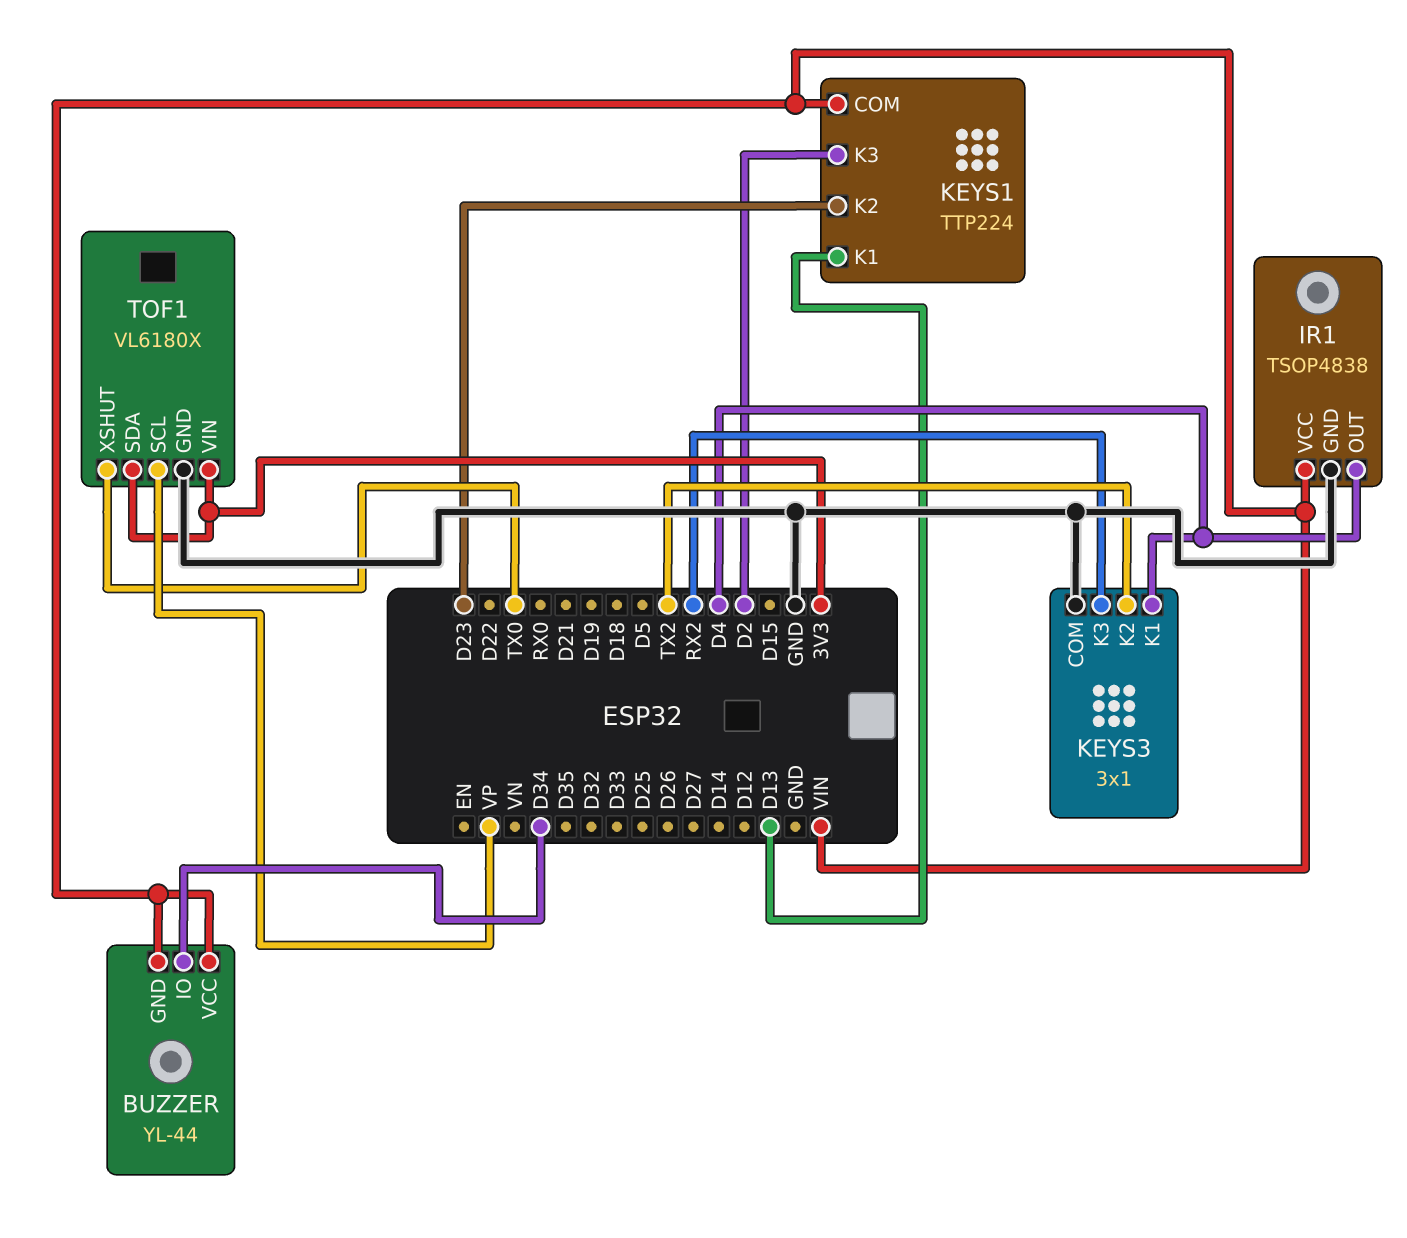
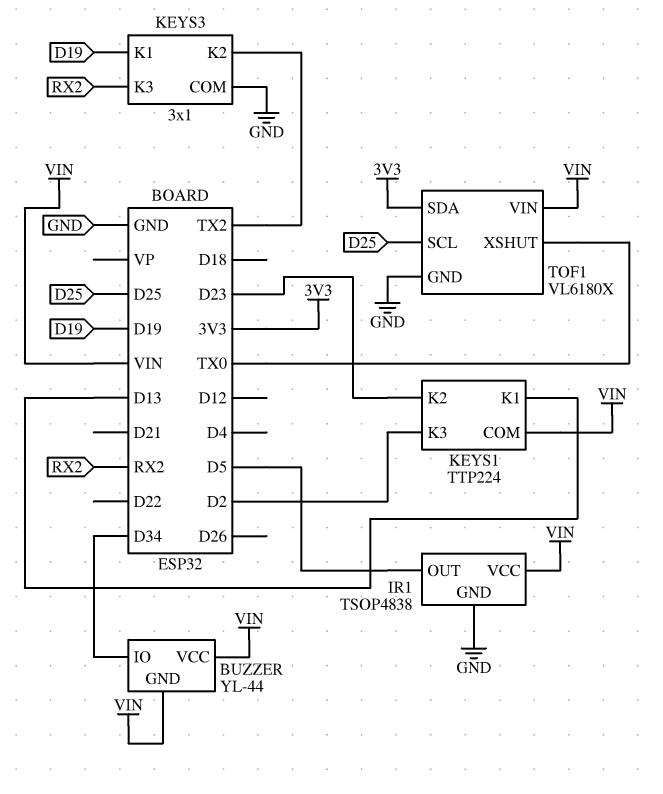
IR1 pin OUT: D4 -> D5
KEYS3 pin K1: D4 -> D19
TOF1 pin SCL: VP -> D25
TOF1 pin VIN: 3V3 -> VIN

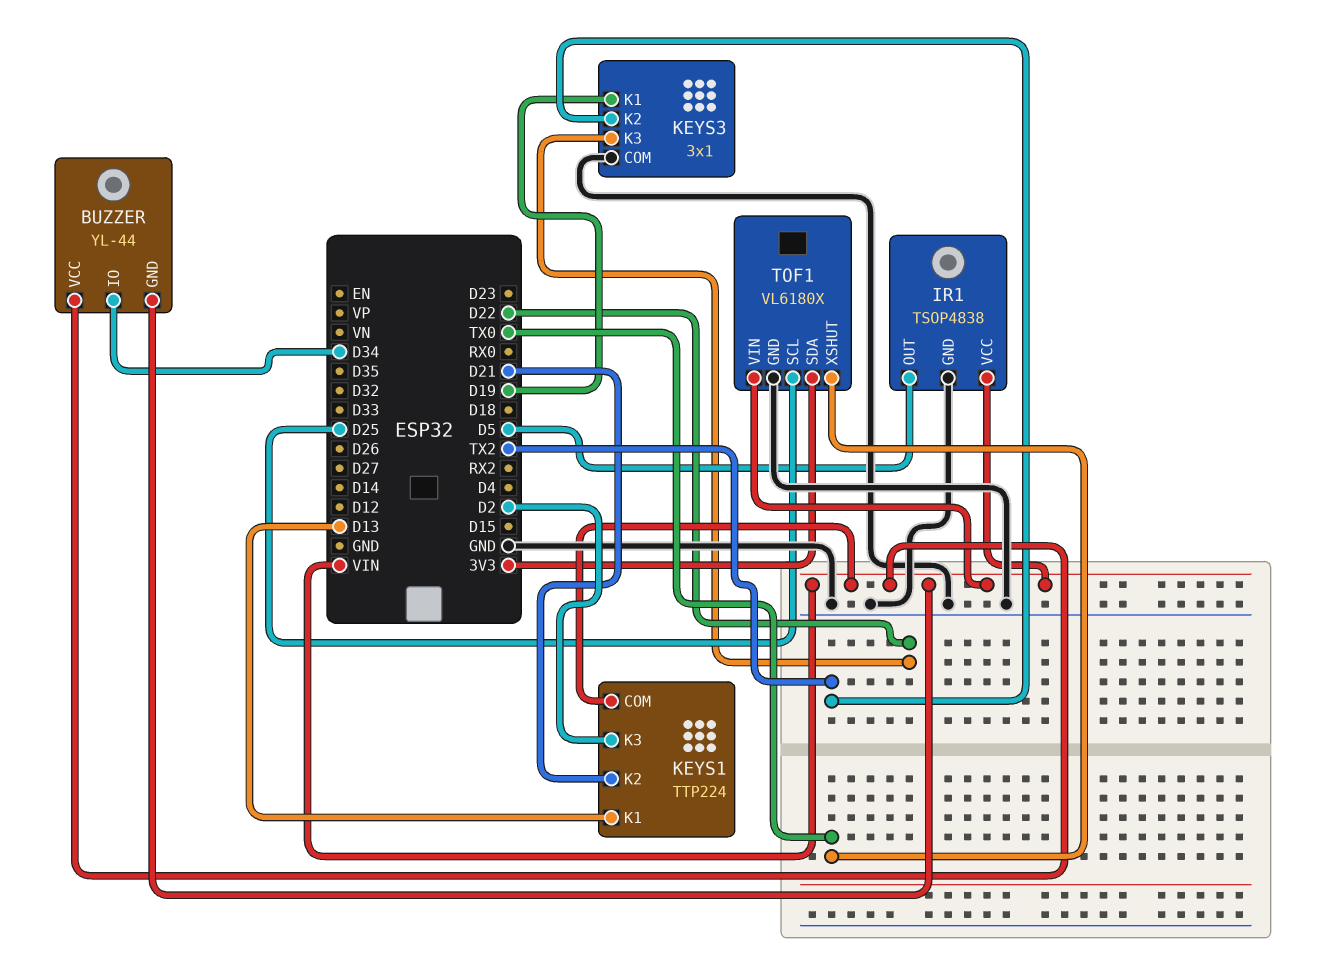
KEYS1 pin K2: D23 -> D21
KEYS3 pin K3: RX2 -> D22

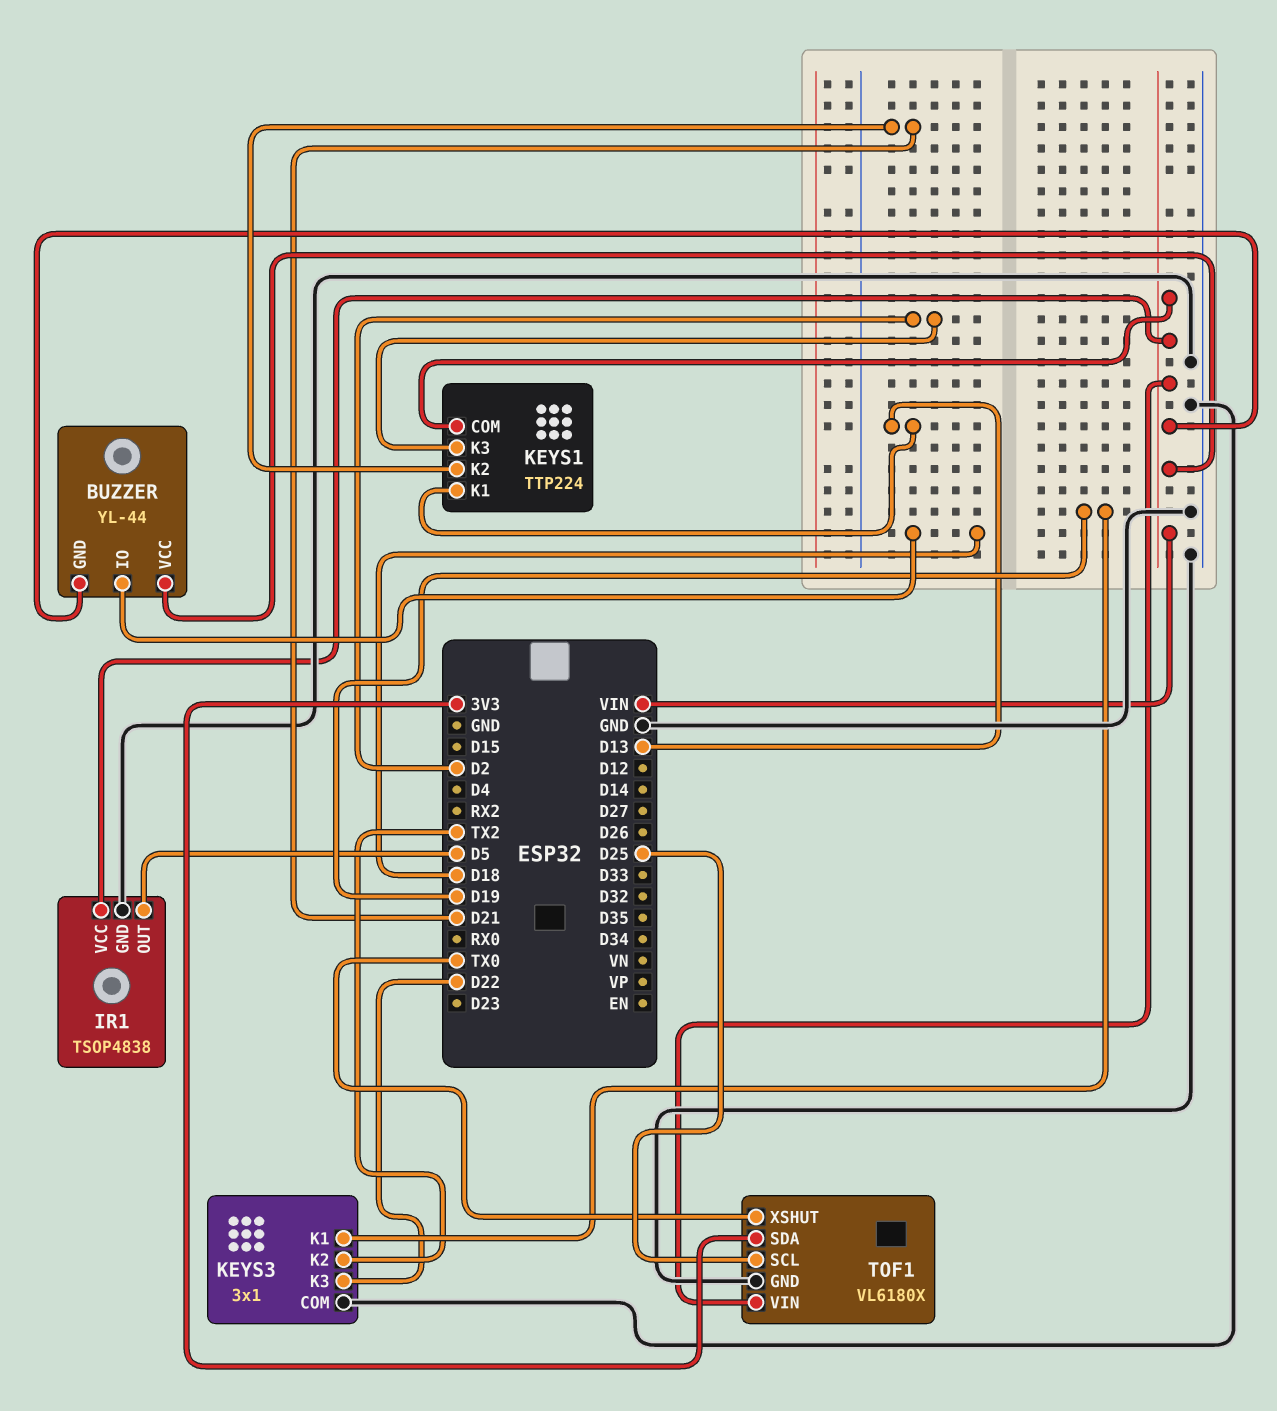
BUZZER pin IO: D34 -> D18

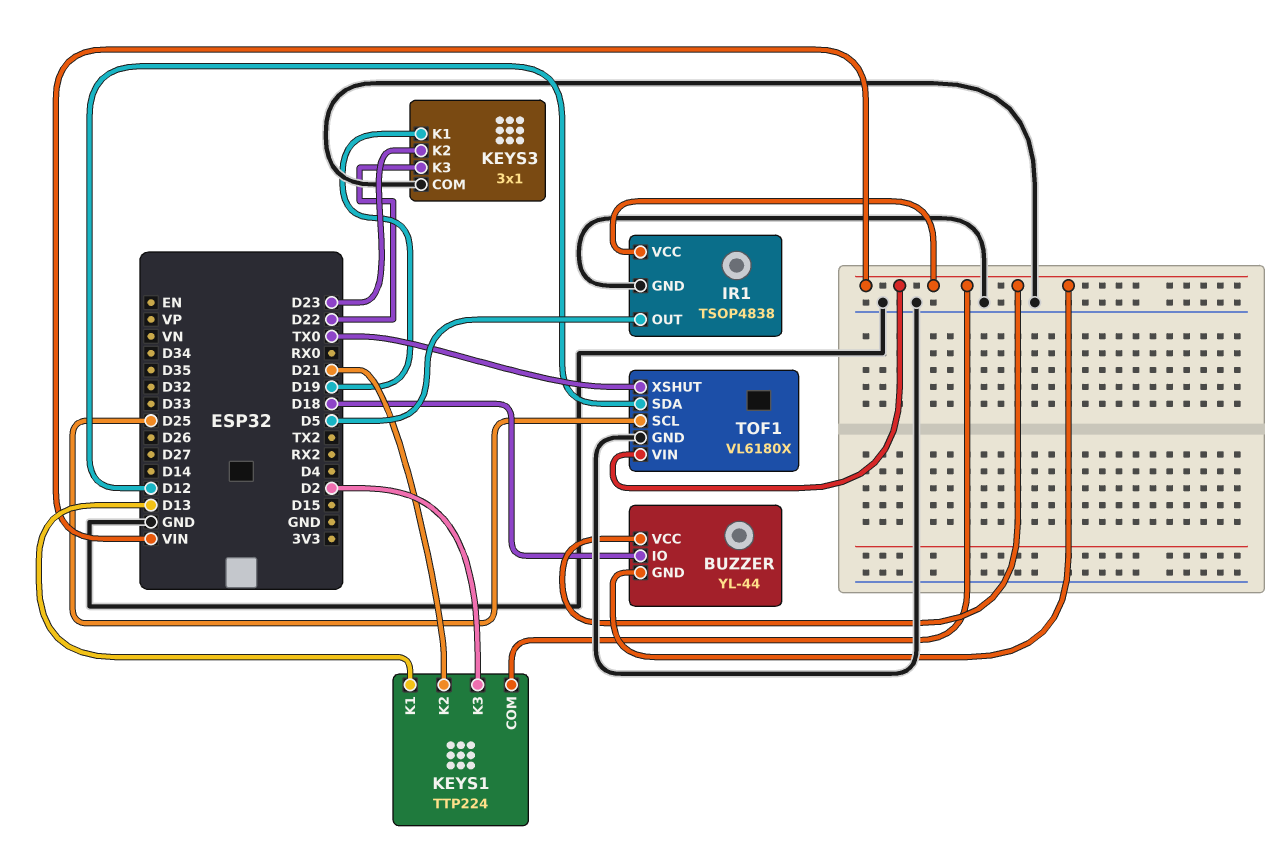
KEYS3 pin K2: TX2 -> D23
TOF1 pin SDA: 3V3 -> D12

